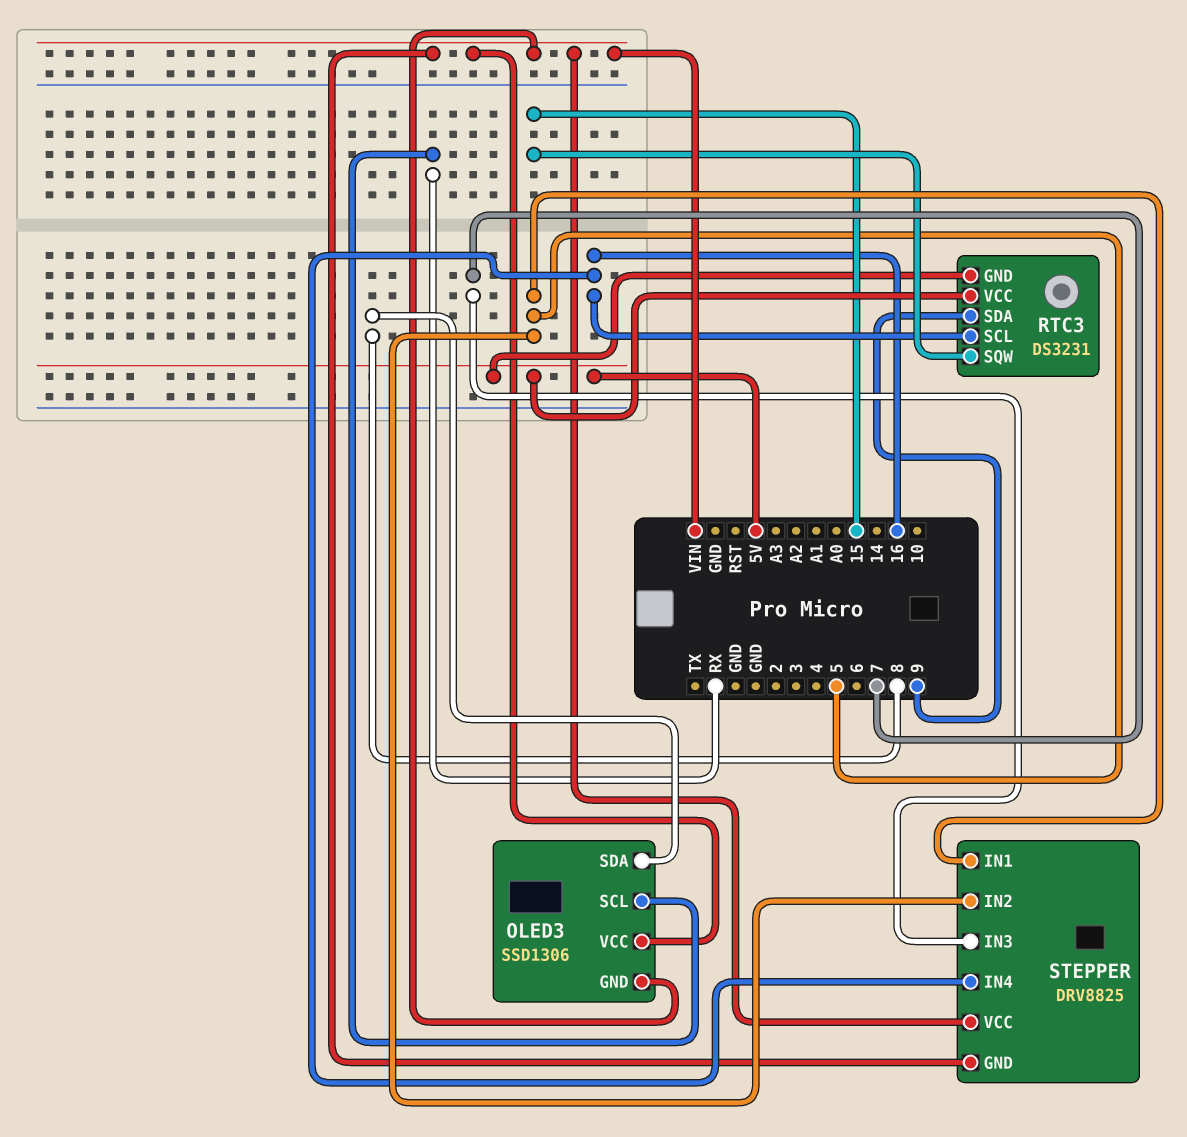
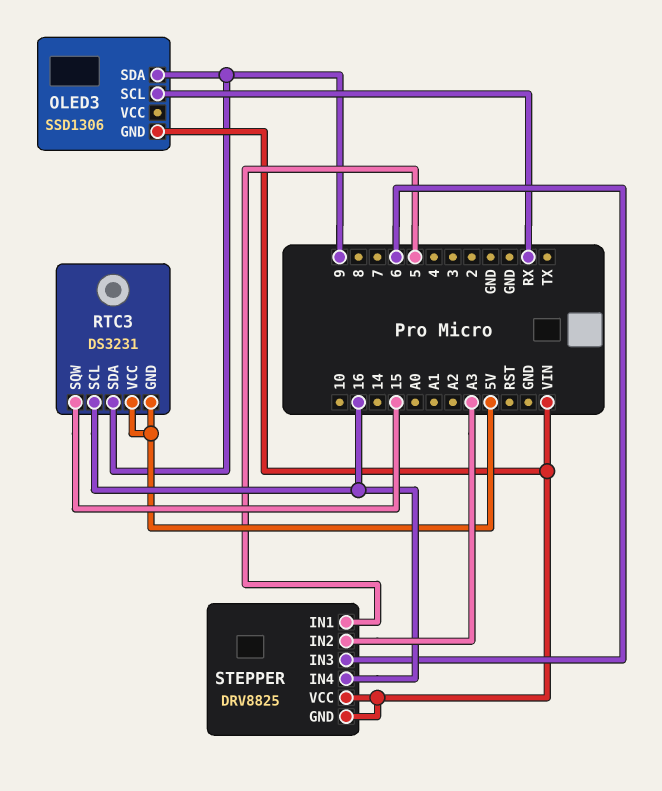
OLED3 pin SDA: 8 -> 9
OLED3 pin VCC: VIN -> none
STEPPER pin IN2: 5 -> A3
STEPPER pin IN3: 7 -> 6

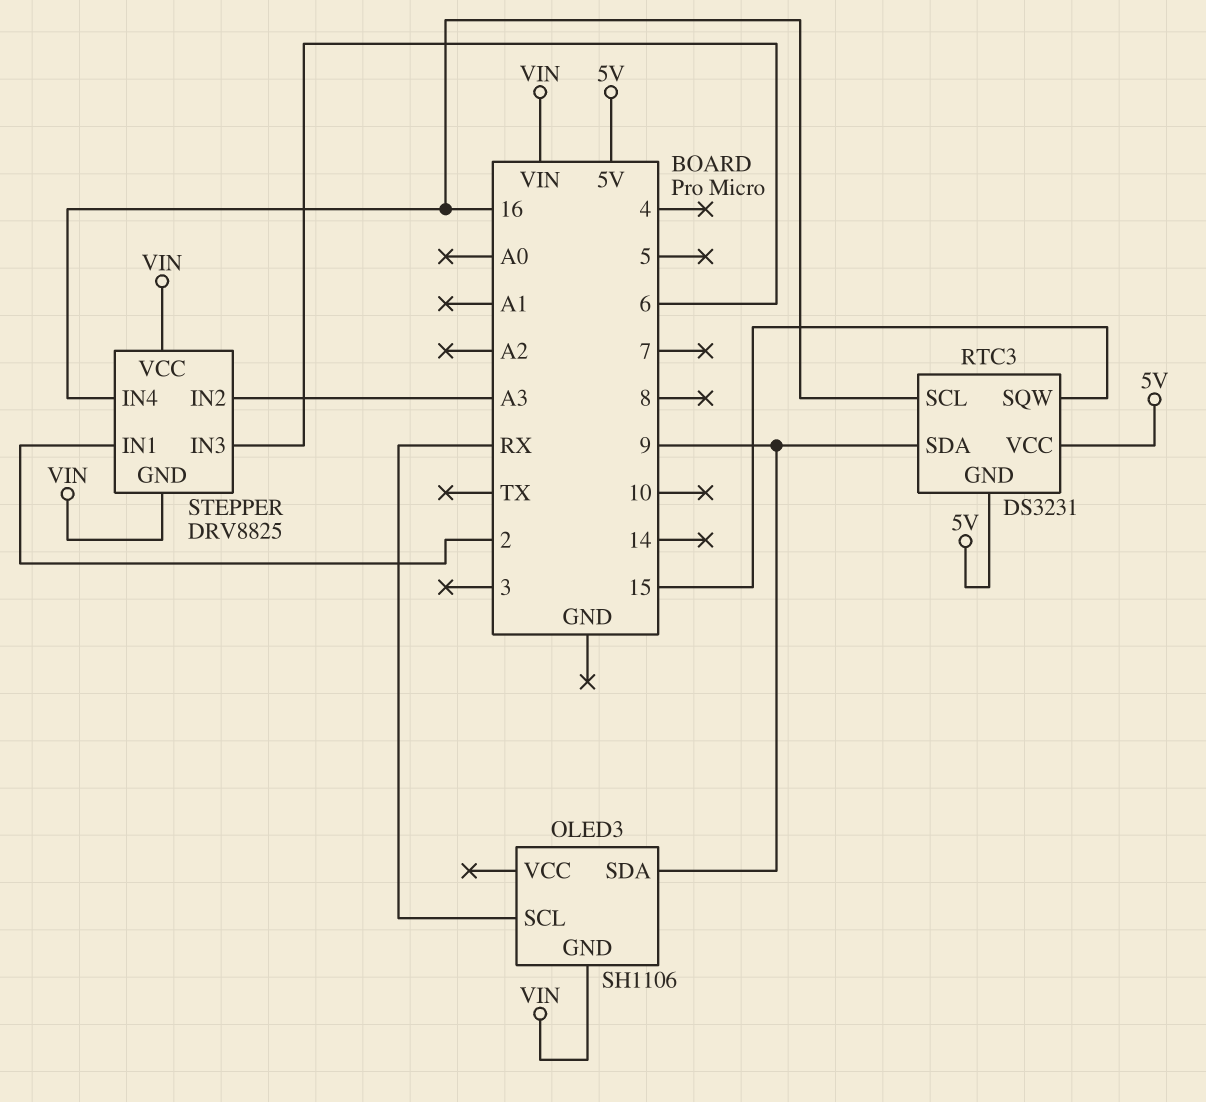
OLED3: SSD1306 -> SH1106
STEPPER pin IN1: 5 -> 2

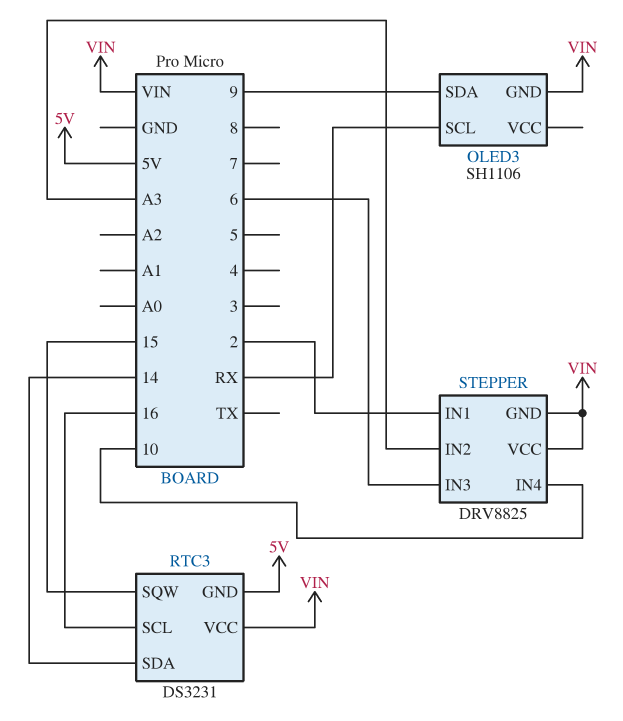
RTC3 pin SDA: 9 -> 14
RTC3 pin VCC: 5V -> VIN
STEPPER pin IN4: 16 -> 10

